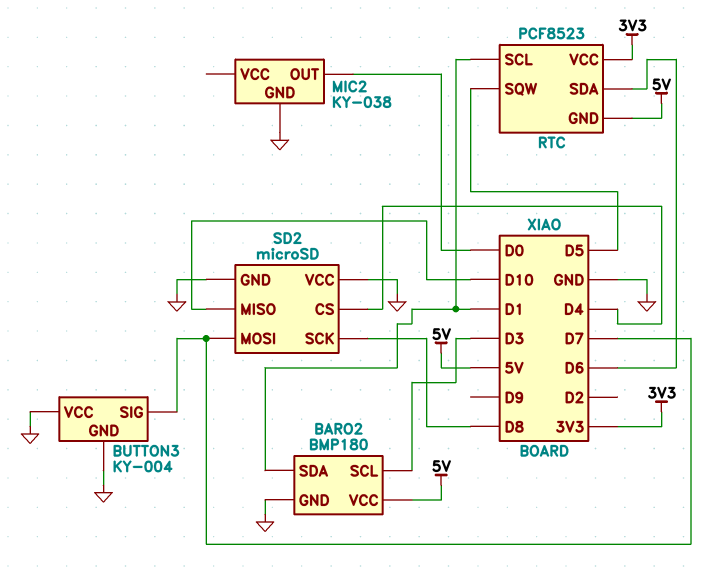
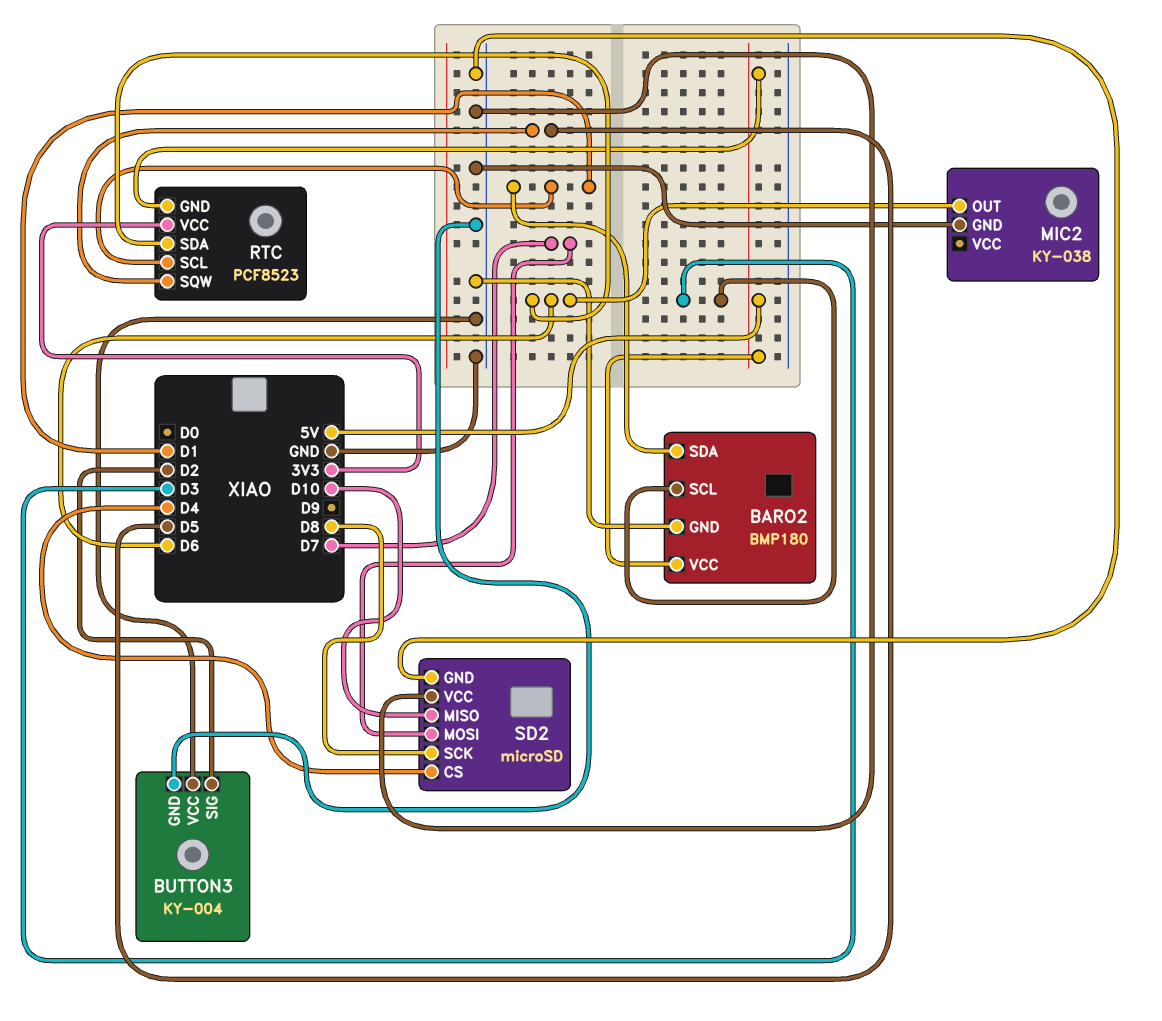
BUTTON3 pin SIG: D7 -> D2
MIC2 pin OUT: D0 -> D6

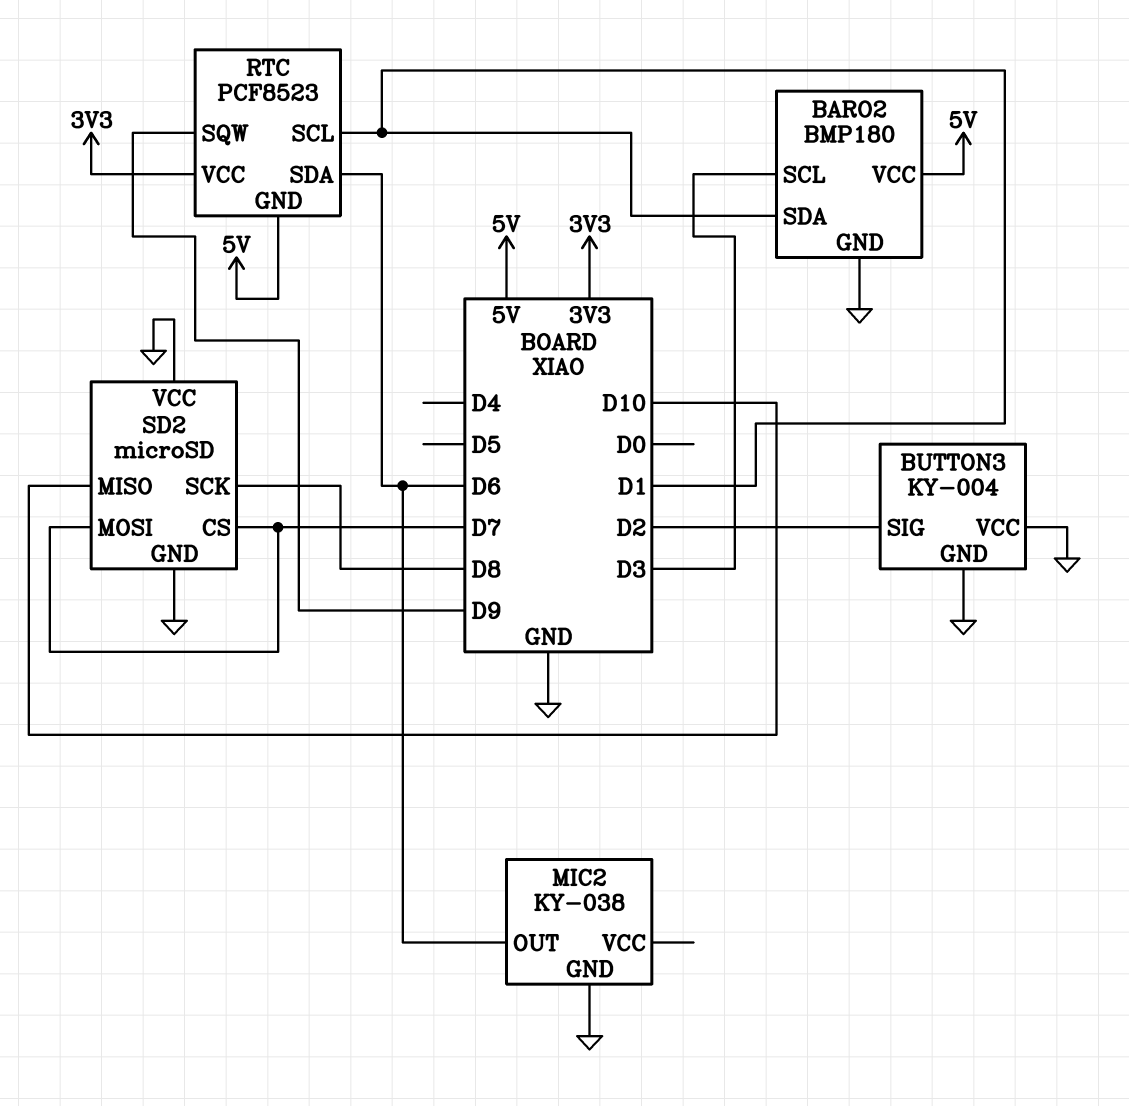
RTC pin SQW: D5 -> D9
SD2 pin CS: D4 -> D7

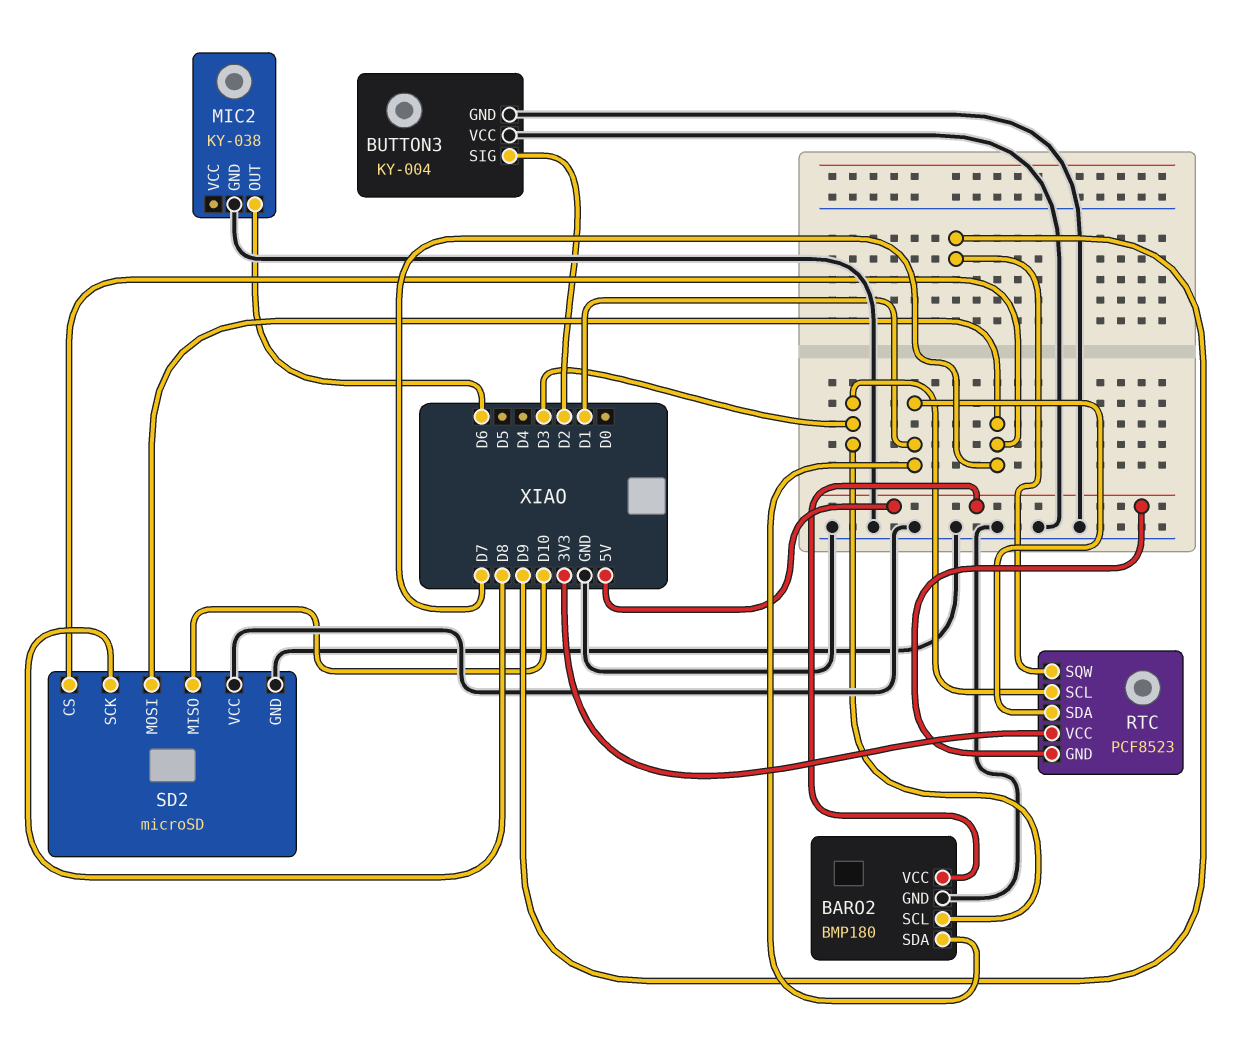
RTC pin SCL: D1 -> D3
RTC pin SDA: D6 -> D1

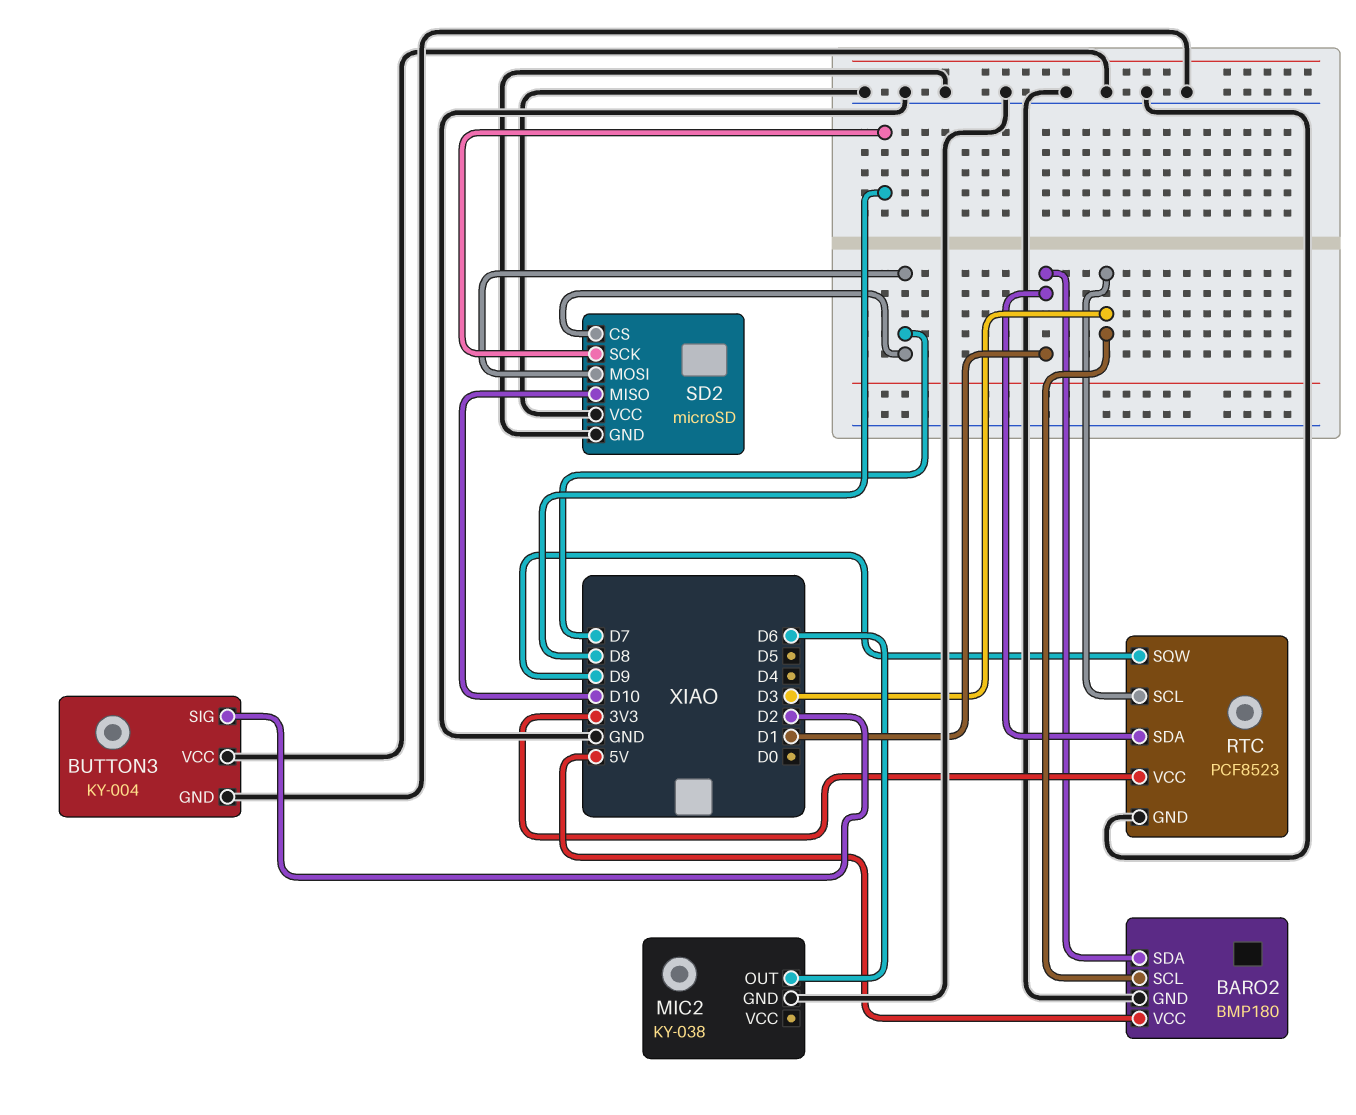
RTC pin GND: 5V -> GND

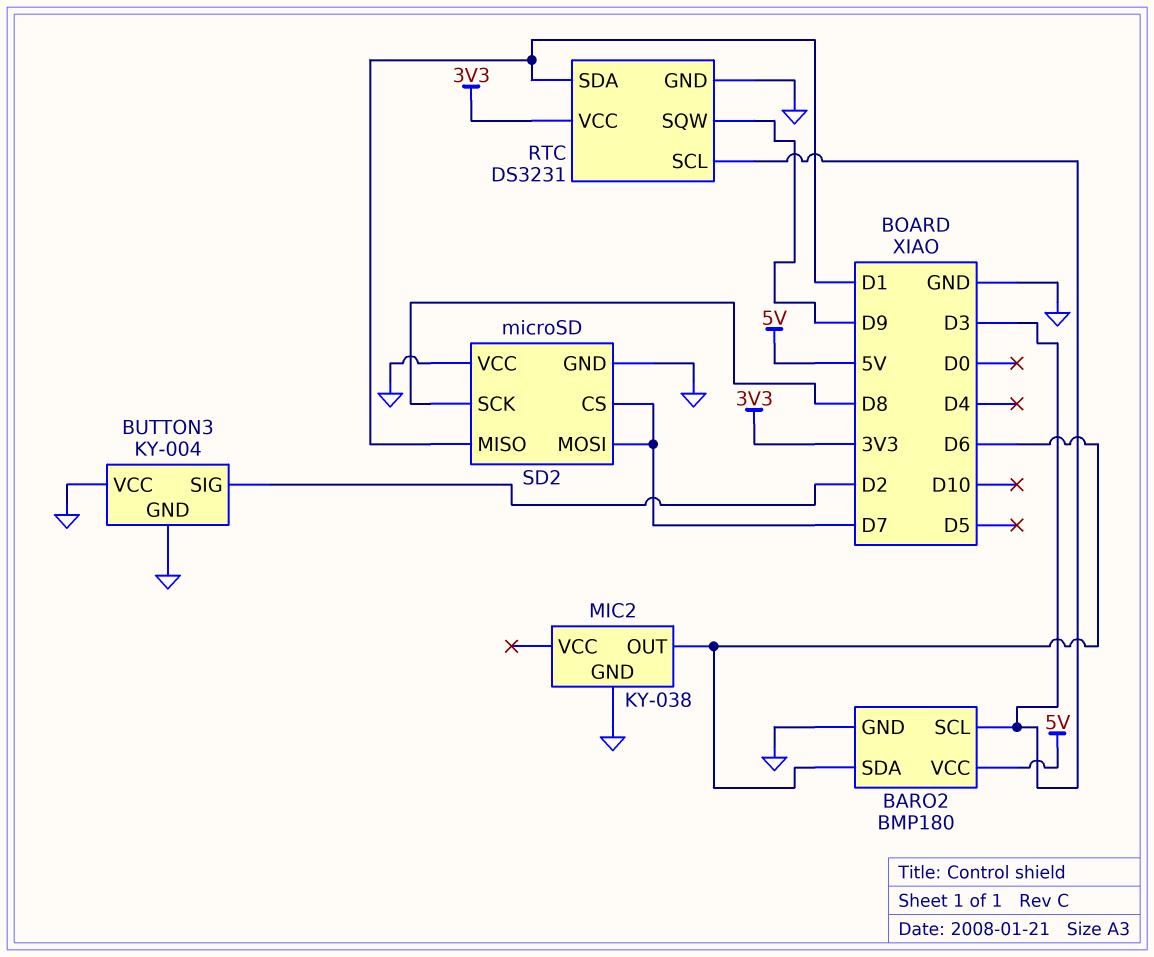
BARO2 pin SDA: D1 -> D6
RTC: PCF8523 -> DS3231
SD2 pin MISO: D10 -> D1

